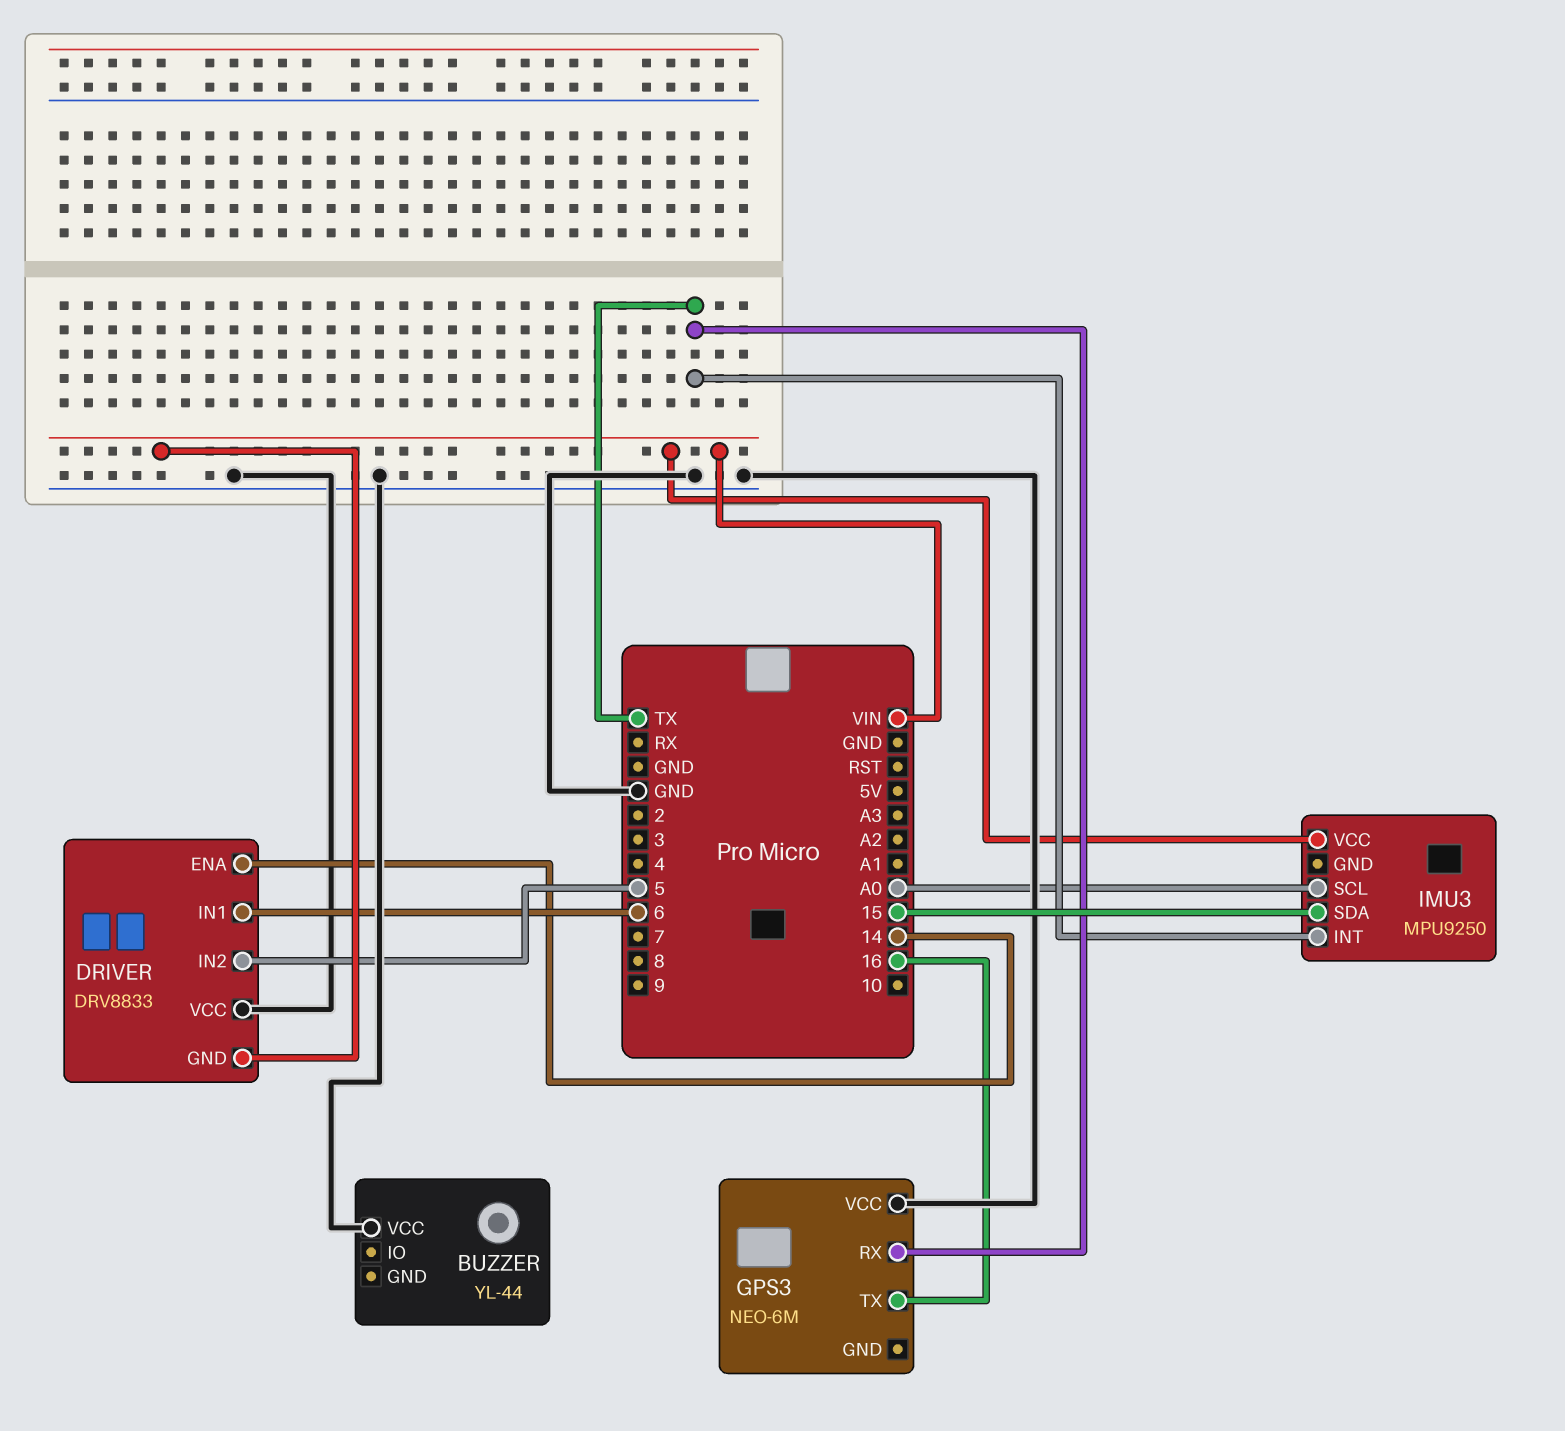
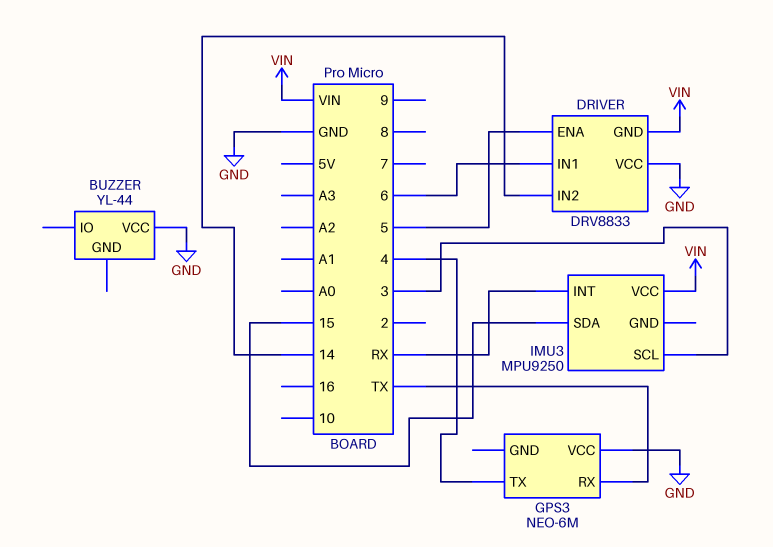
DRIVER pin ENA: 14 -> 5
DRIVER pin IN2: 5 -> 14
GPS3 pin TX: 16 -> 4
IMU3 pin INT: TX -> RX
IMU3 pin SCL: A0 -> 3

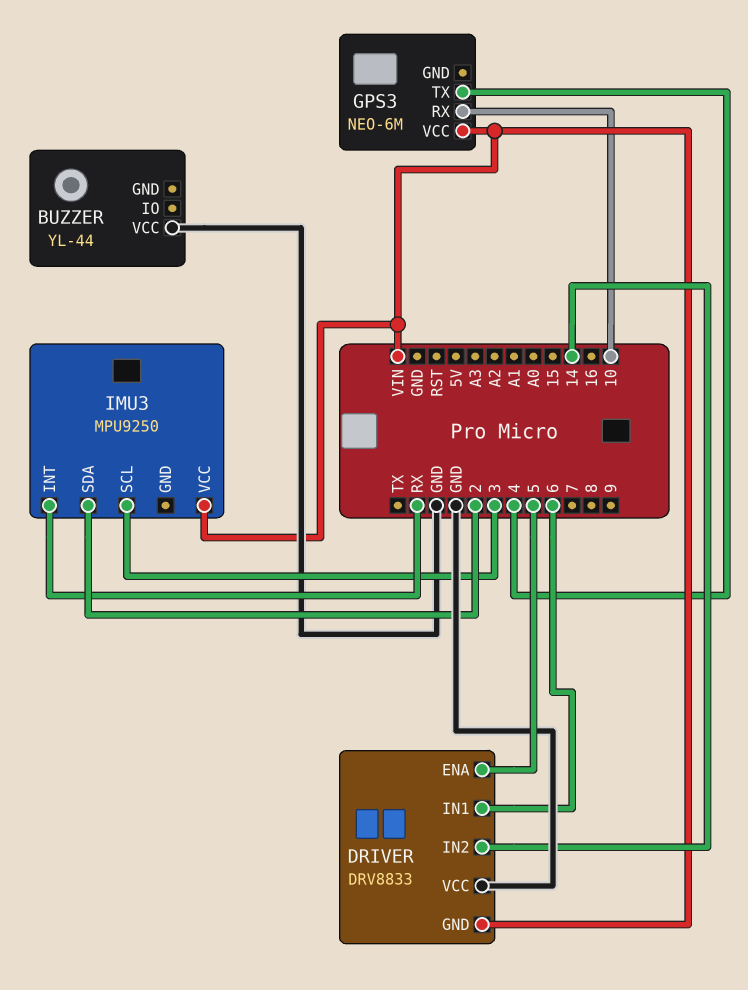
GPS3 pin RX: TX -> 10
GPS3 pin VCC: GND -> VIN
IMU3 pin SDA: 15 -> 2

